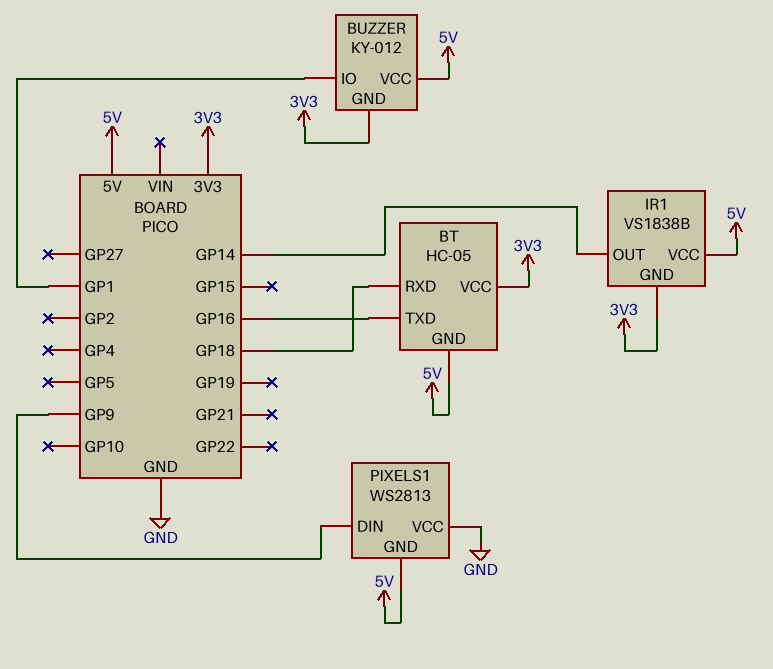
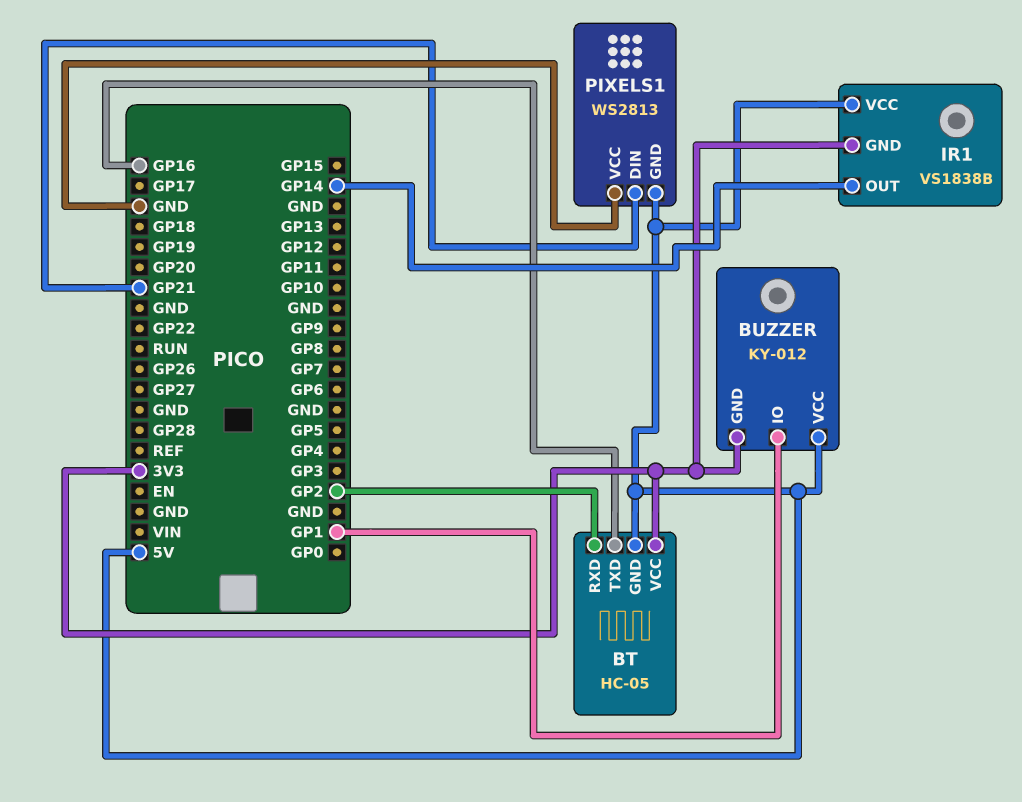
BT pin RXD: GP18 -> GP2
PIXELS1 pin DIN: GP9 -> GP21

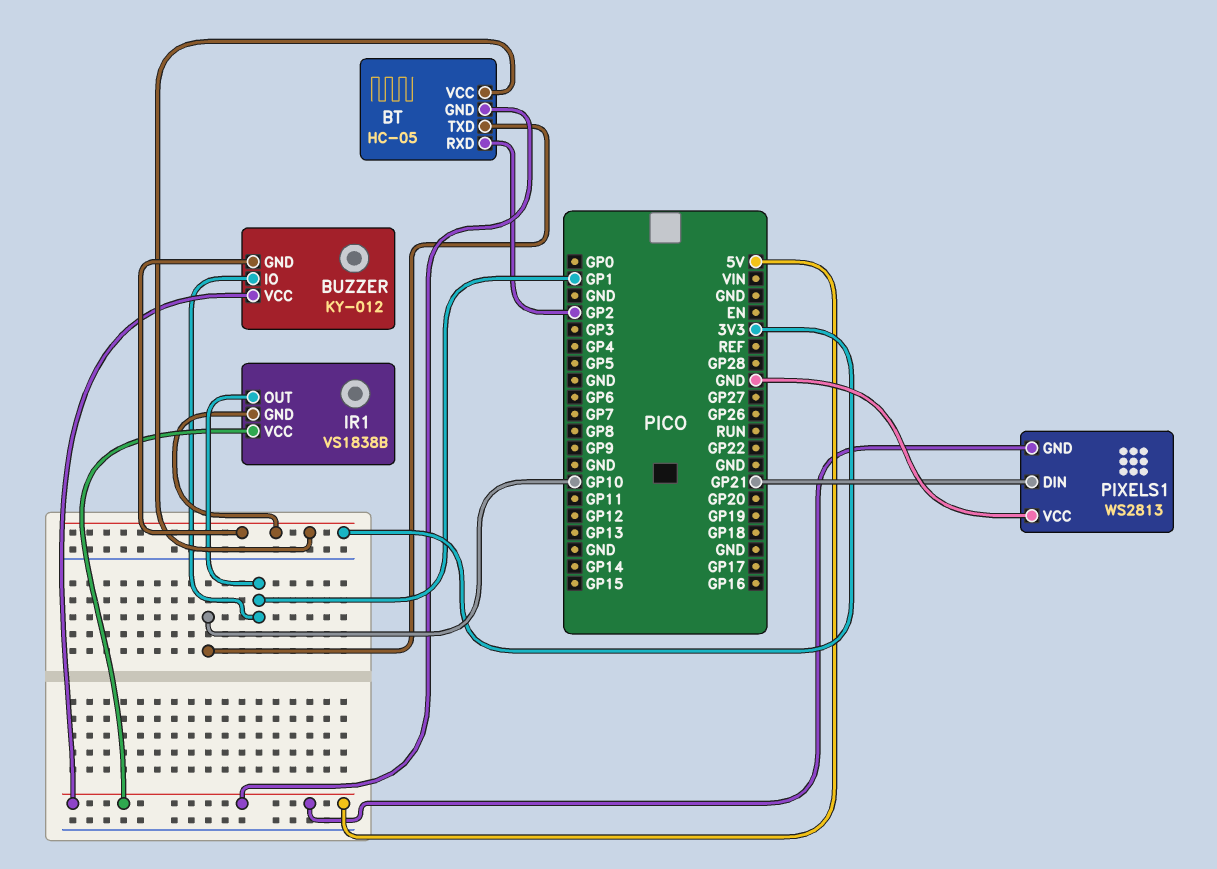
BT pin TXD: GP16 -> GP10
IR1 pin OUT: GP14 -> GP1

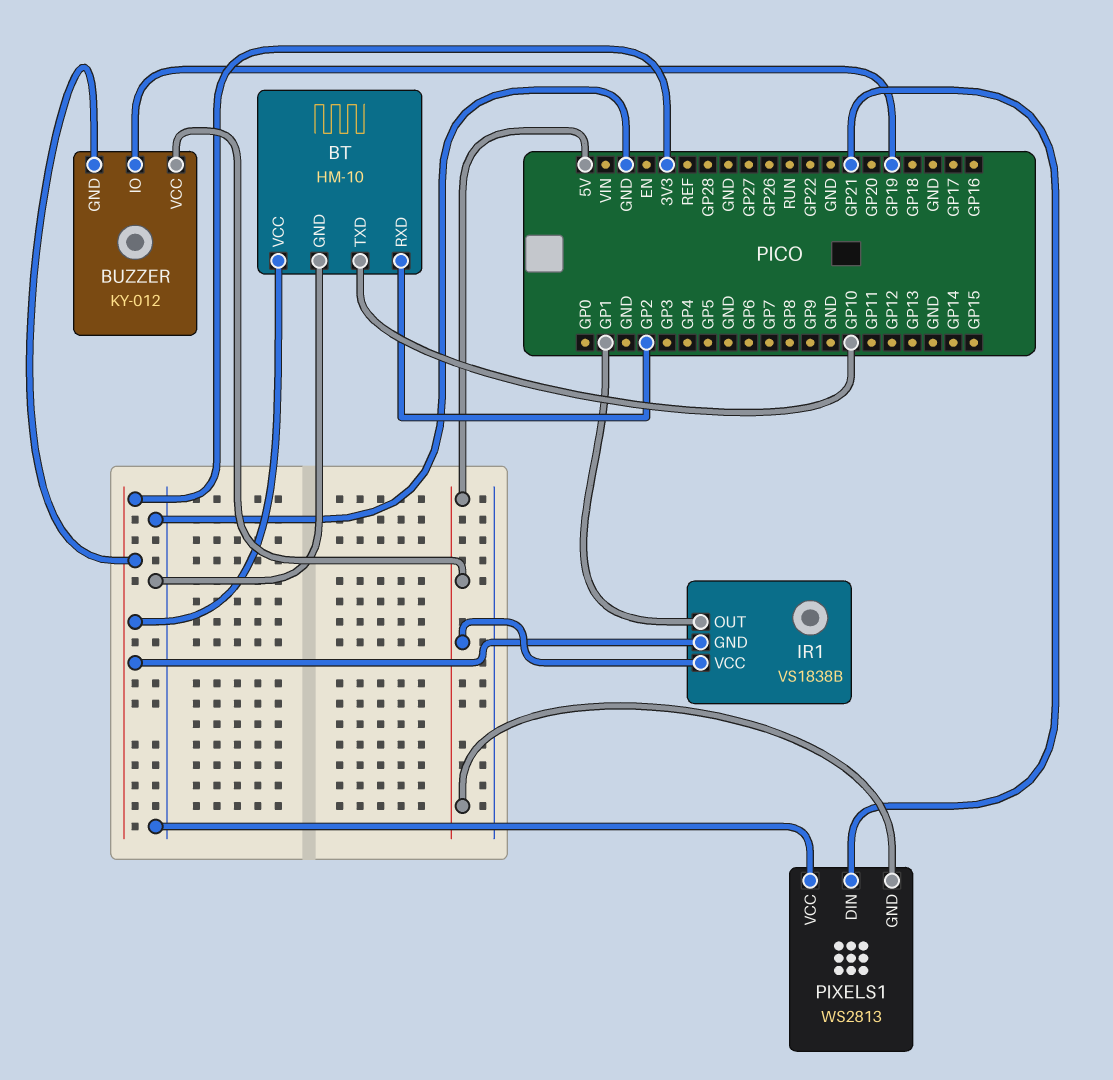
BT: HC-05 -> HM-10
BT pin GND: 5V -> GND
BUZZER pin IO: GP1 -> GP19

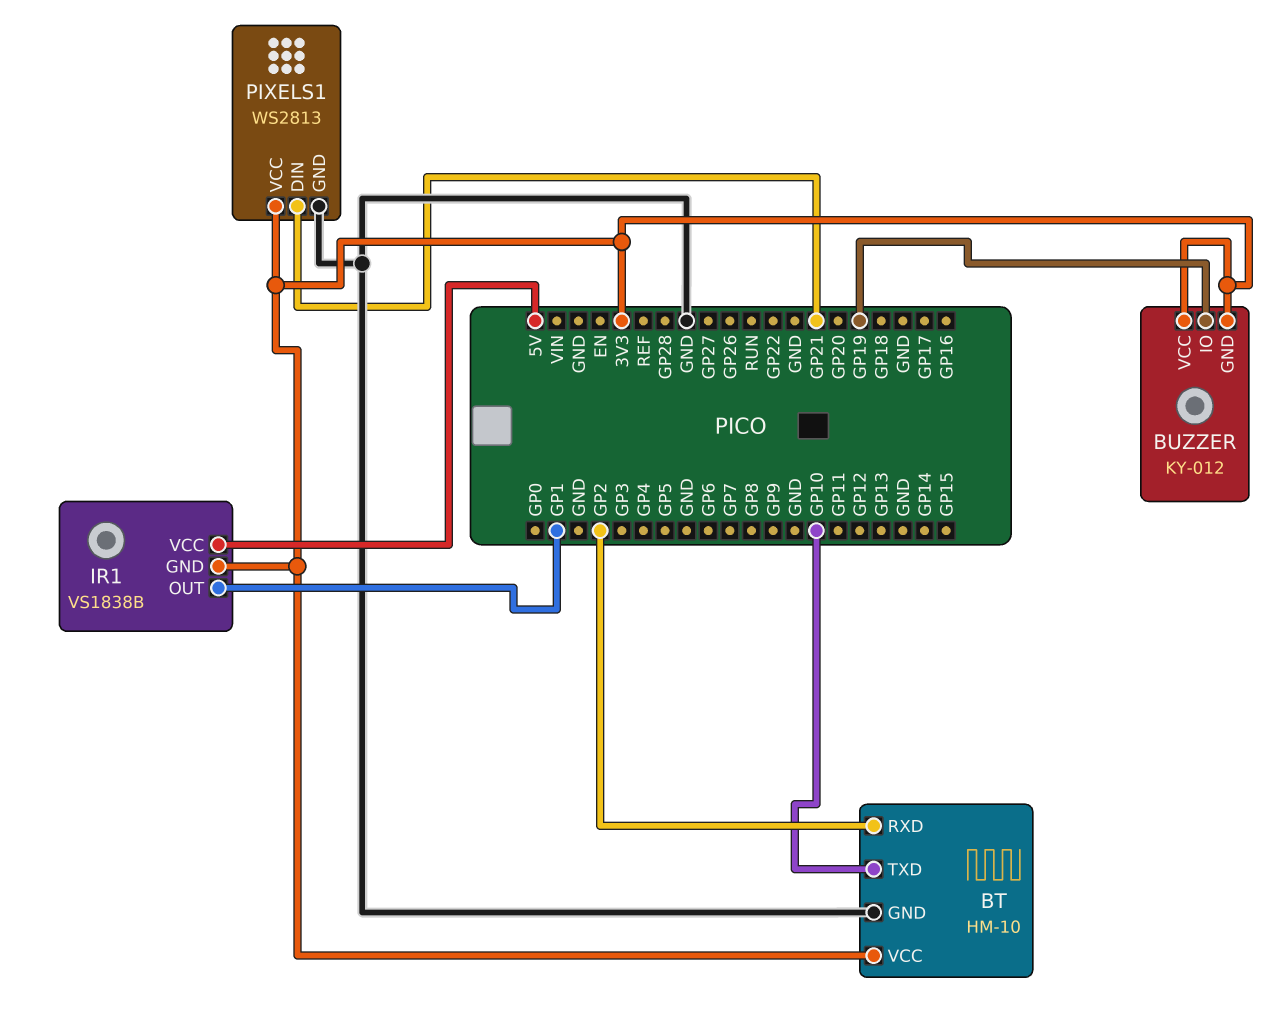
BUZZER pin VCC: 5V -> 3V3
PIXELS1 pin GND: 5V -> GND
PIXELS1 pin VCC: GND -> 3V3

